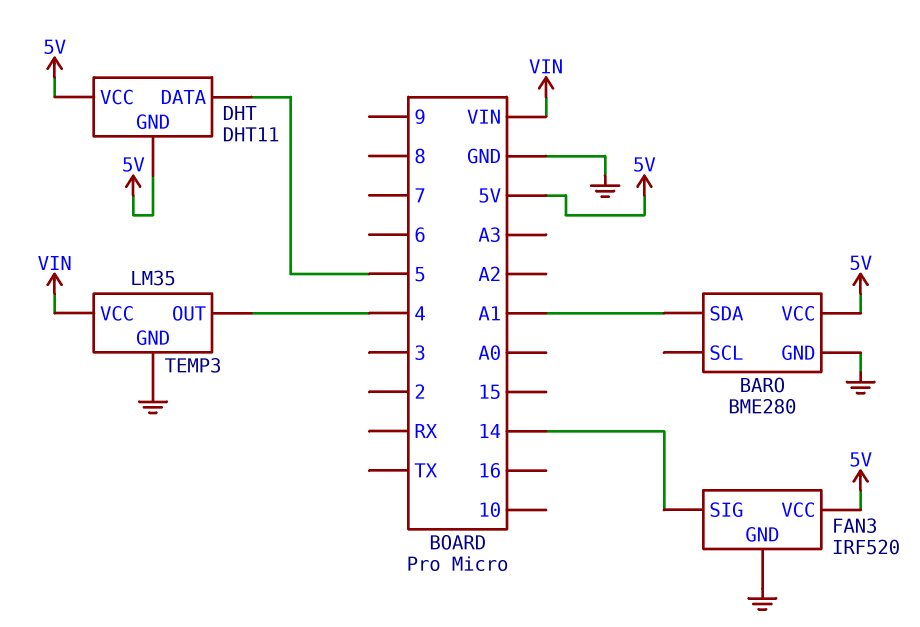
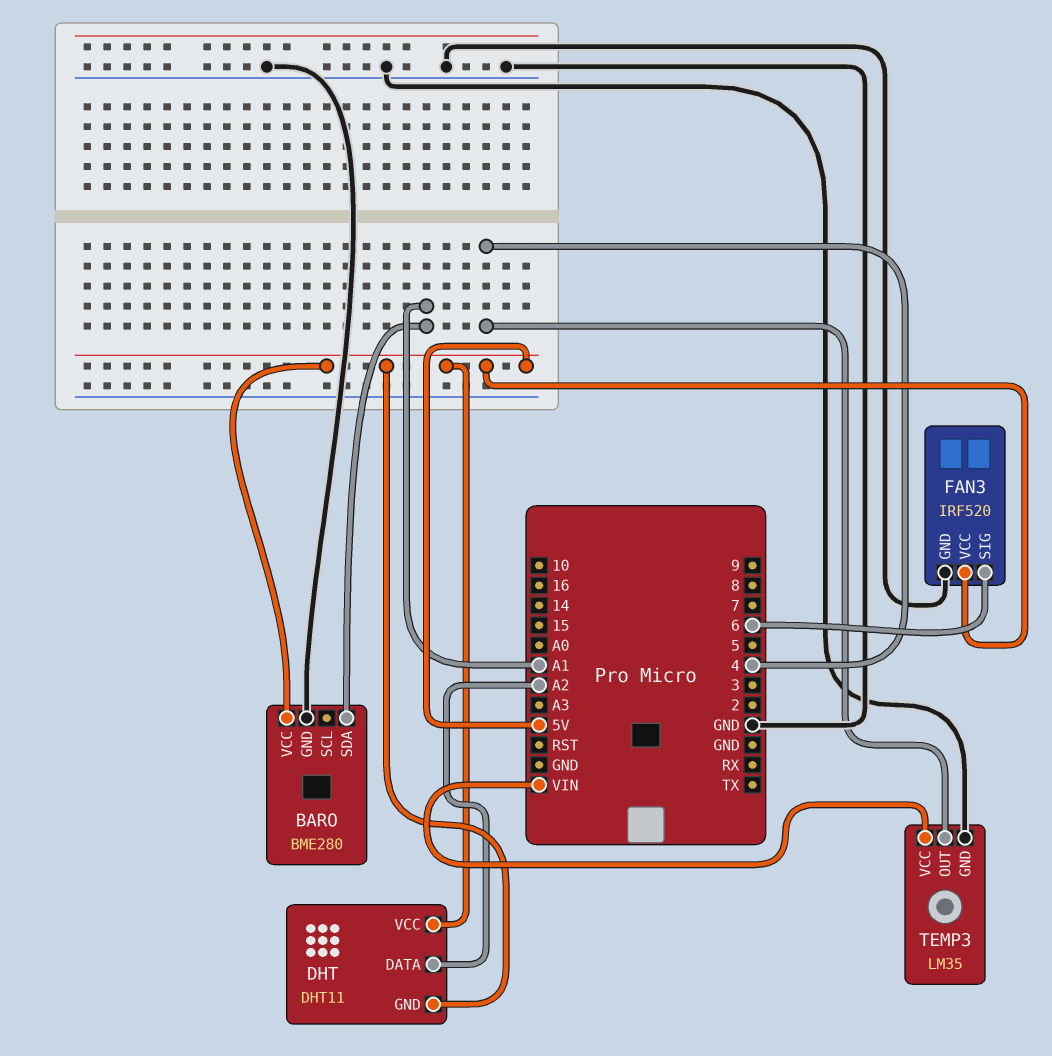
DHT pin DATA: 5 -> A2
FAN3 pin SIG: 14 -> 6

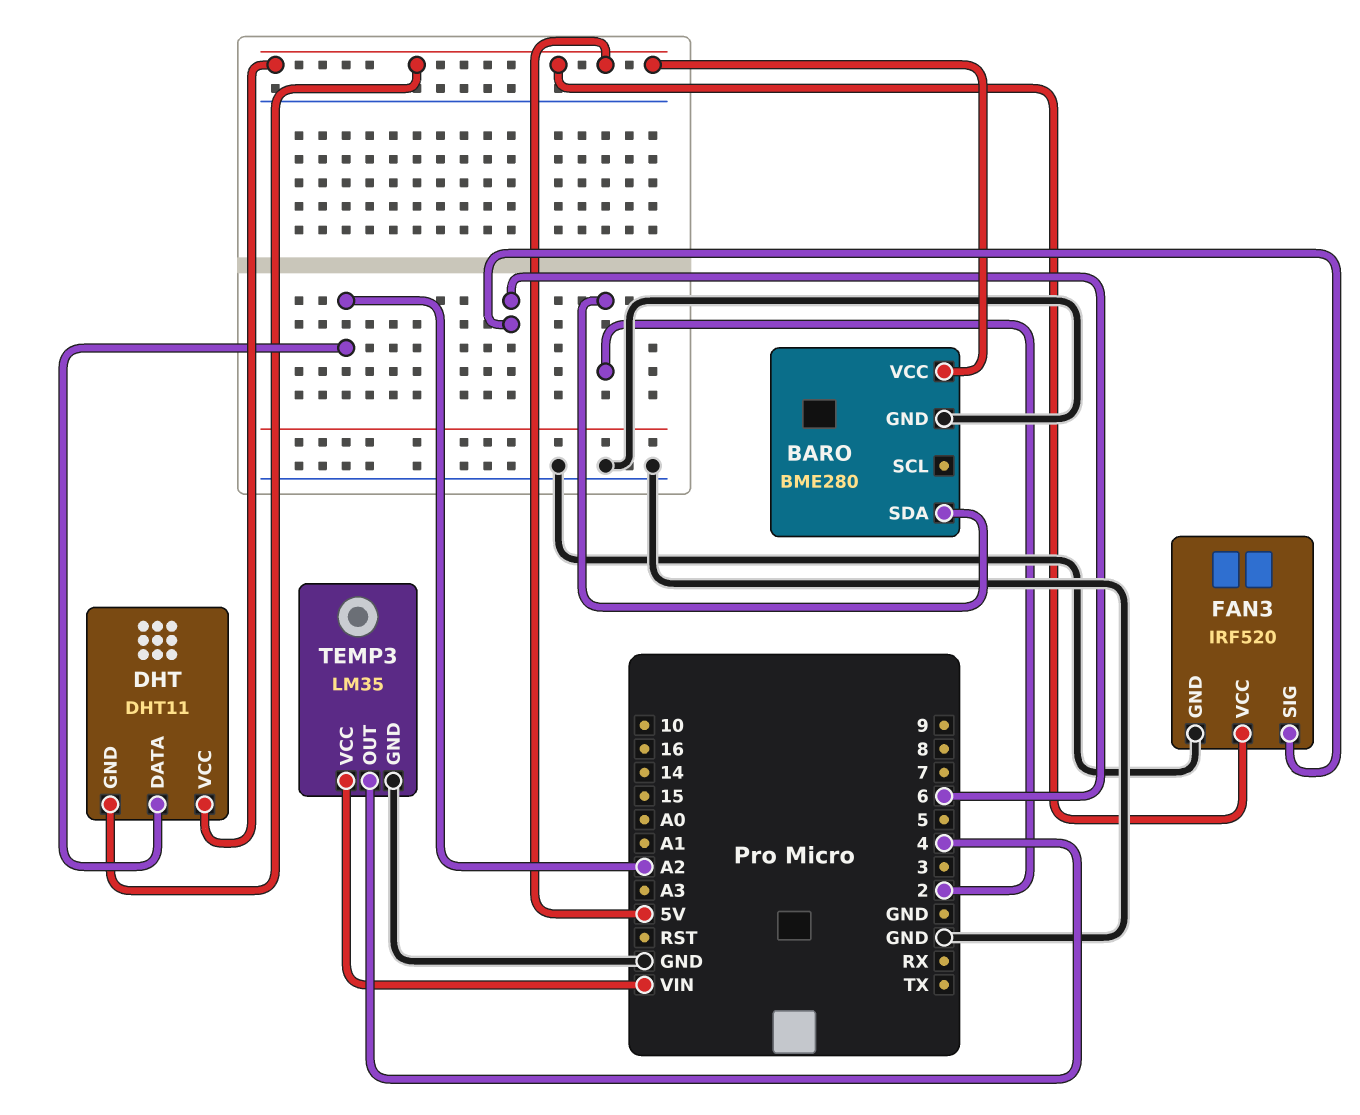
BARO pin SDA: A1 -> 2

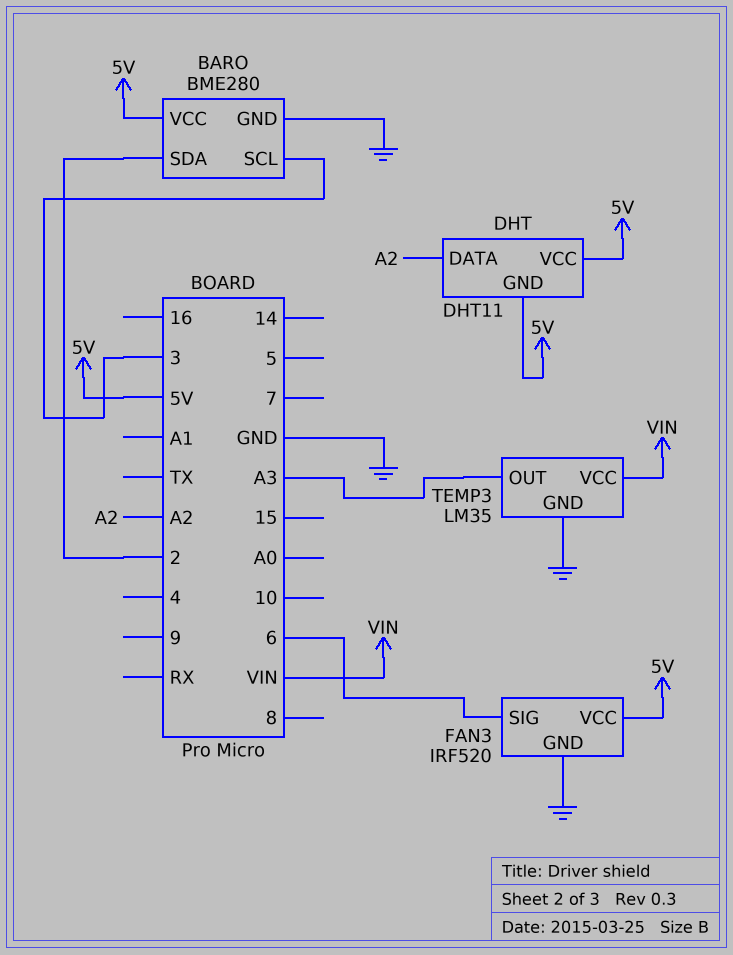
BARO pin SCL: none -> 3
TEMP3 pin OUT: 4 -> A3

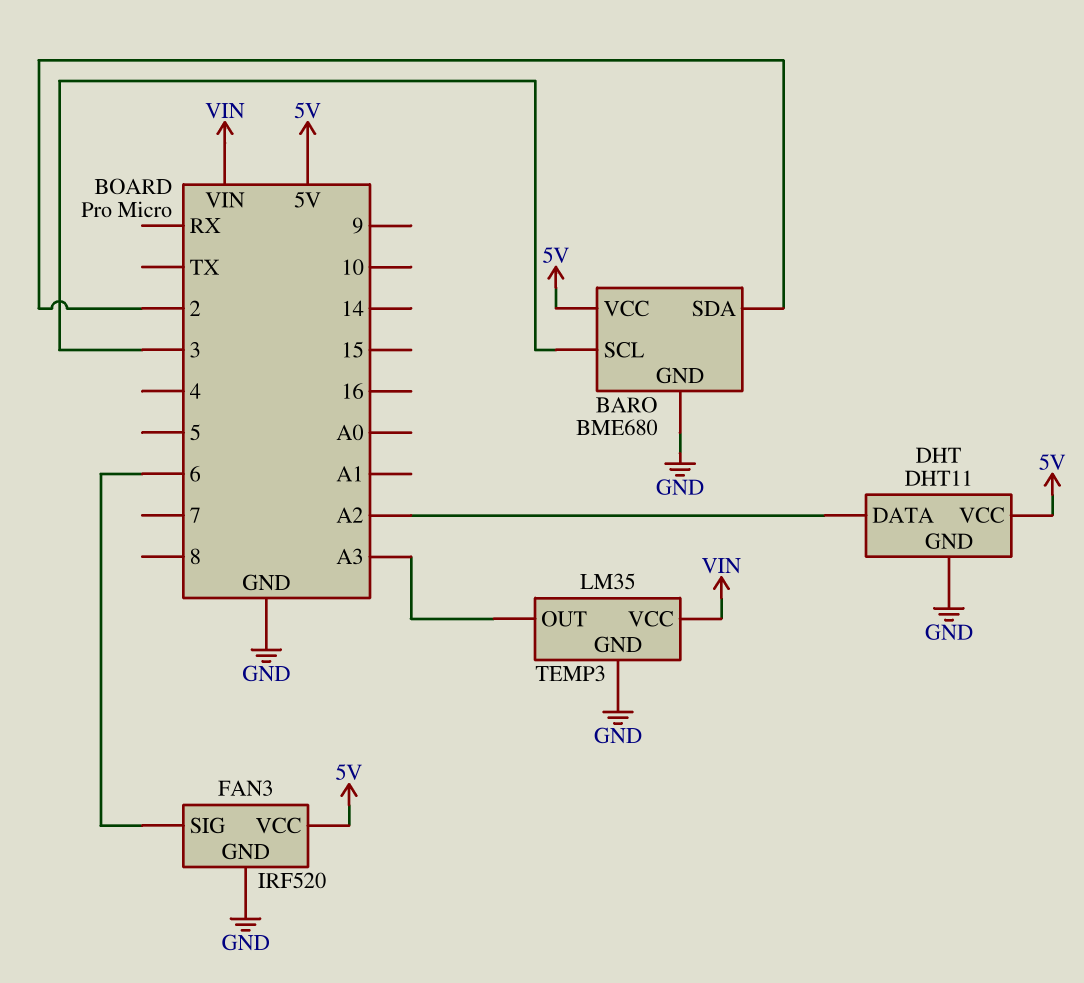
BARO: BME280 -> BME680
DHT pin GND: 5V -> GND

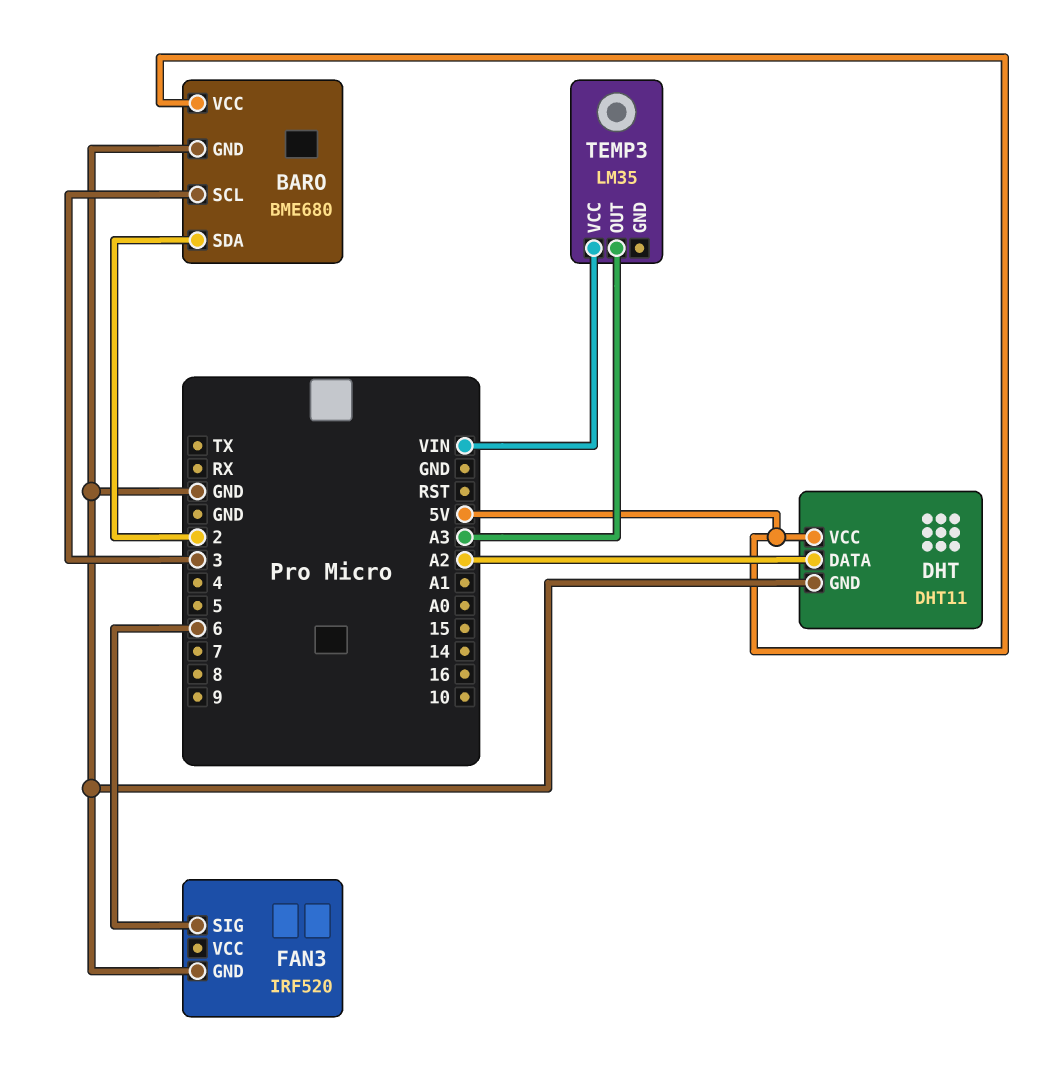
FAN3 pin VCC: 5V -> none
TEMP3 pin GND: GND -> none

